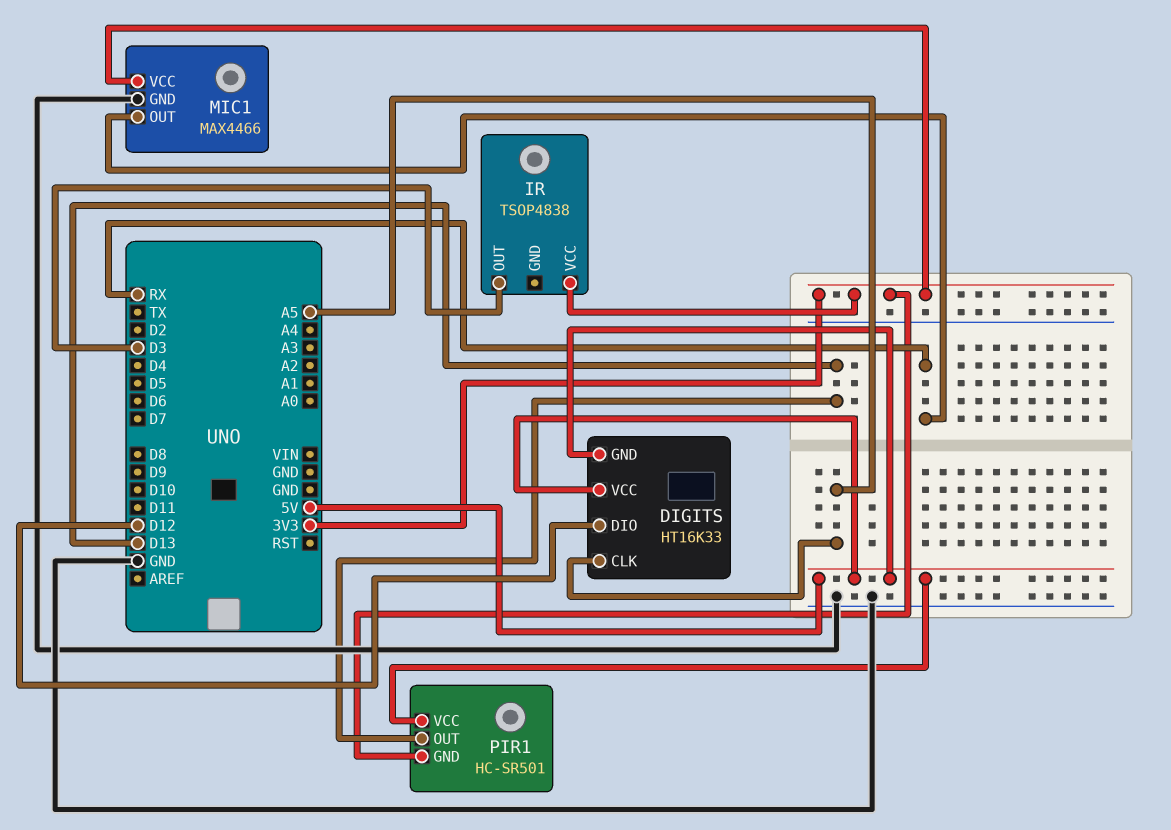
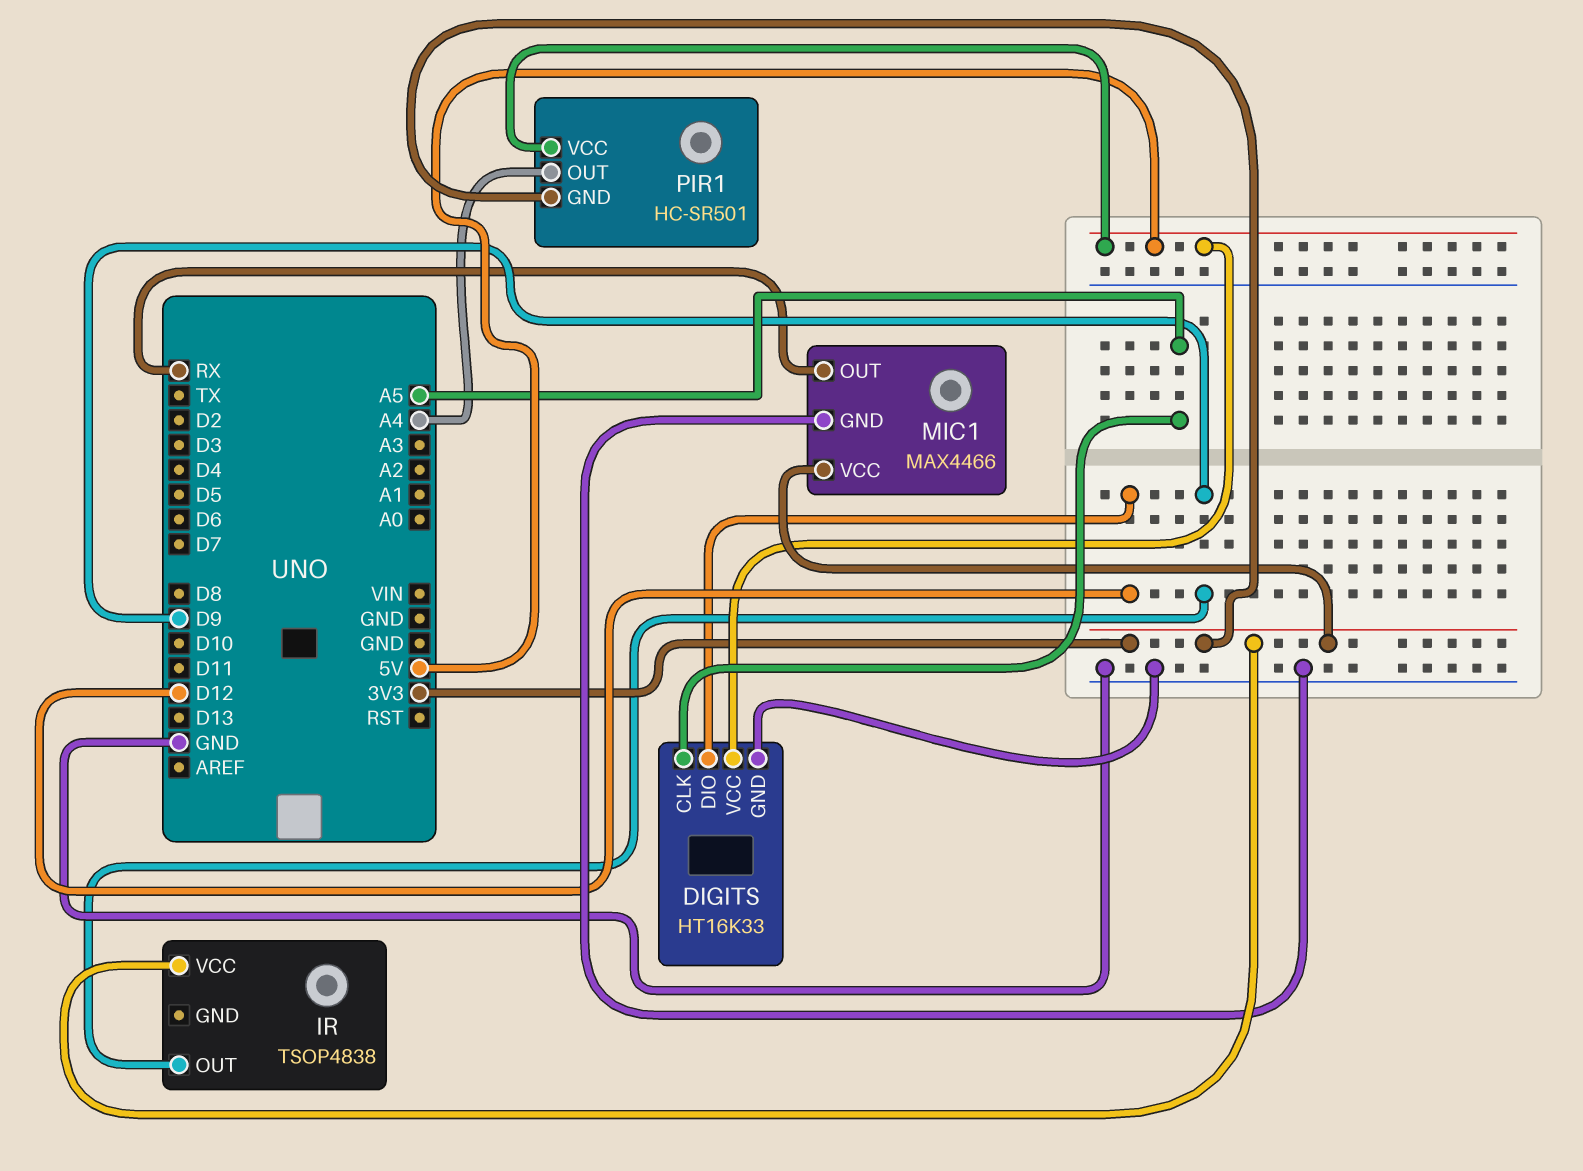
DIGITS pin GND: 5V -> GND
IR pin OUT: D3 -> D9
PIR1 pin OUT: D13 -> A4

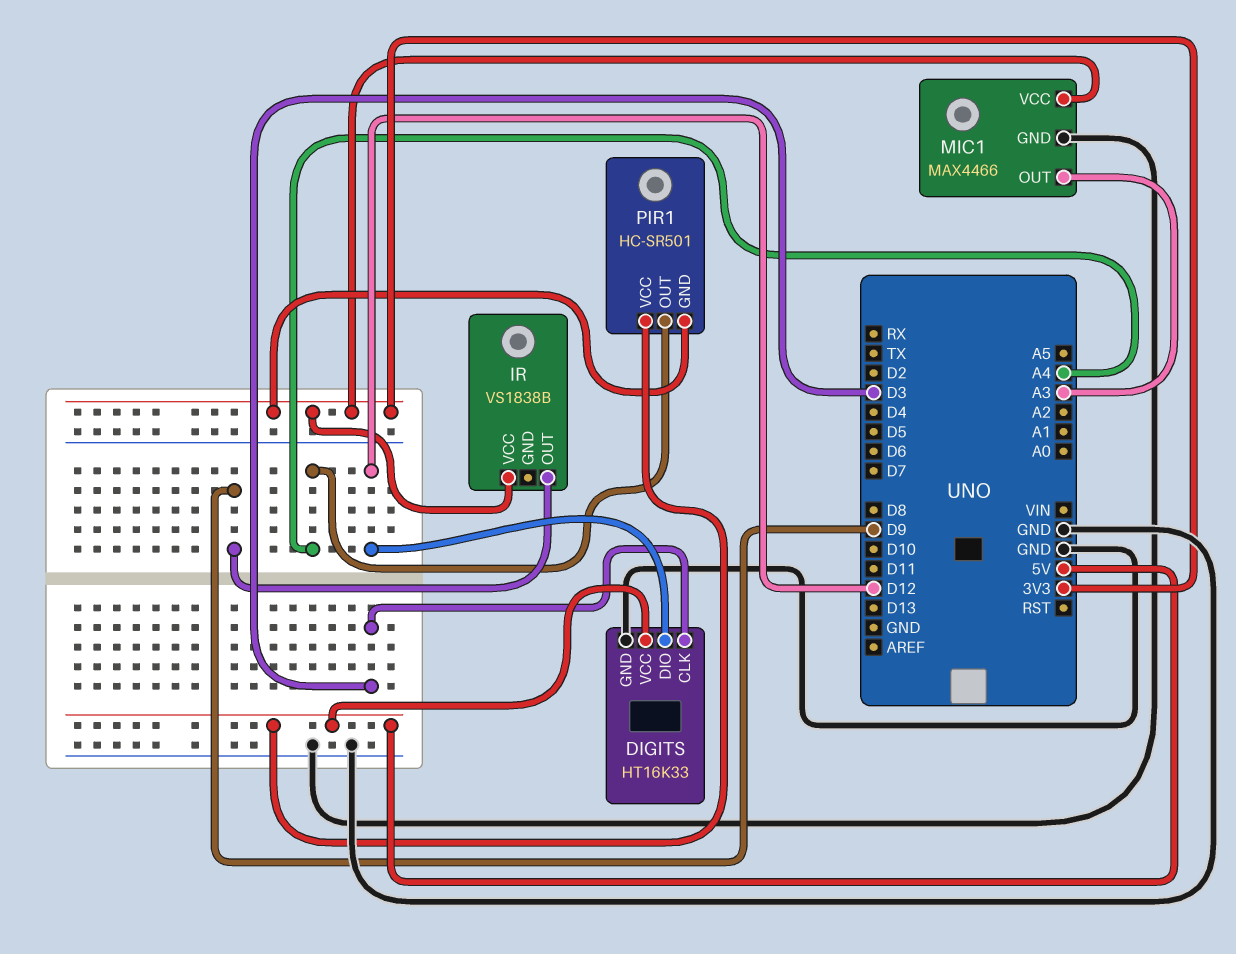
DIGITS pin CLK: A5 -> D3
IR: TSOP4838 -> VS1838B
MIC1 pin OUT: RX -> A3

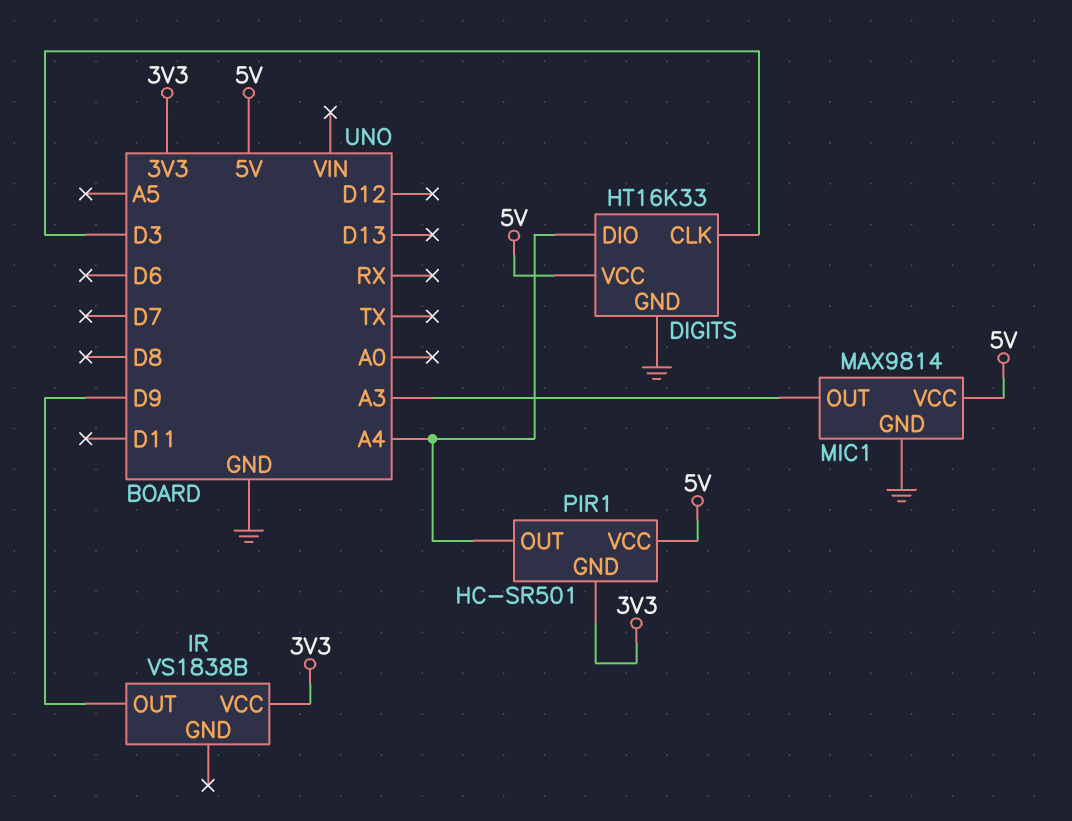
DIGITS pin DIO: D12 -> A4
MIC1: MAX4466 -> MAX9814
MIC1 pin VCC: 3V3 -> 5V

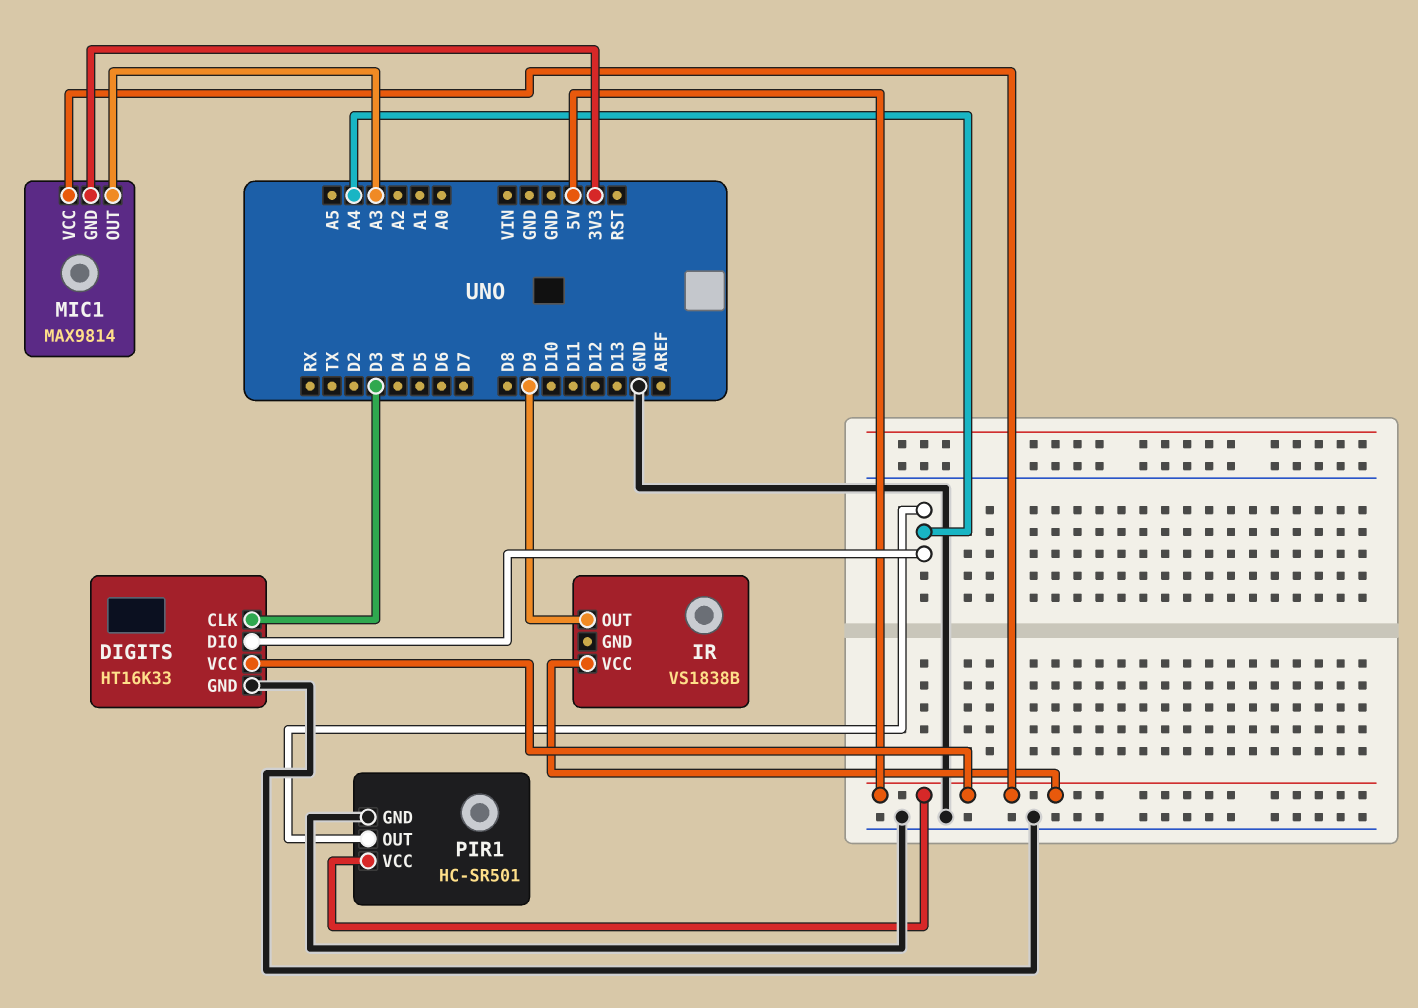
IR pin VCC: 3V3 -> 5V
MIC1 pin GND: GND -> 3V3
PIR1 pin GND: 3V3 -> GND

